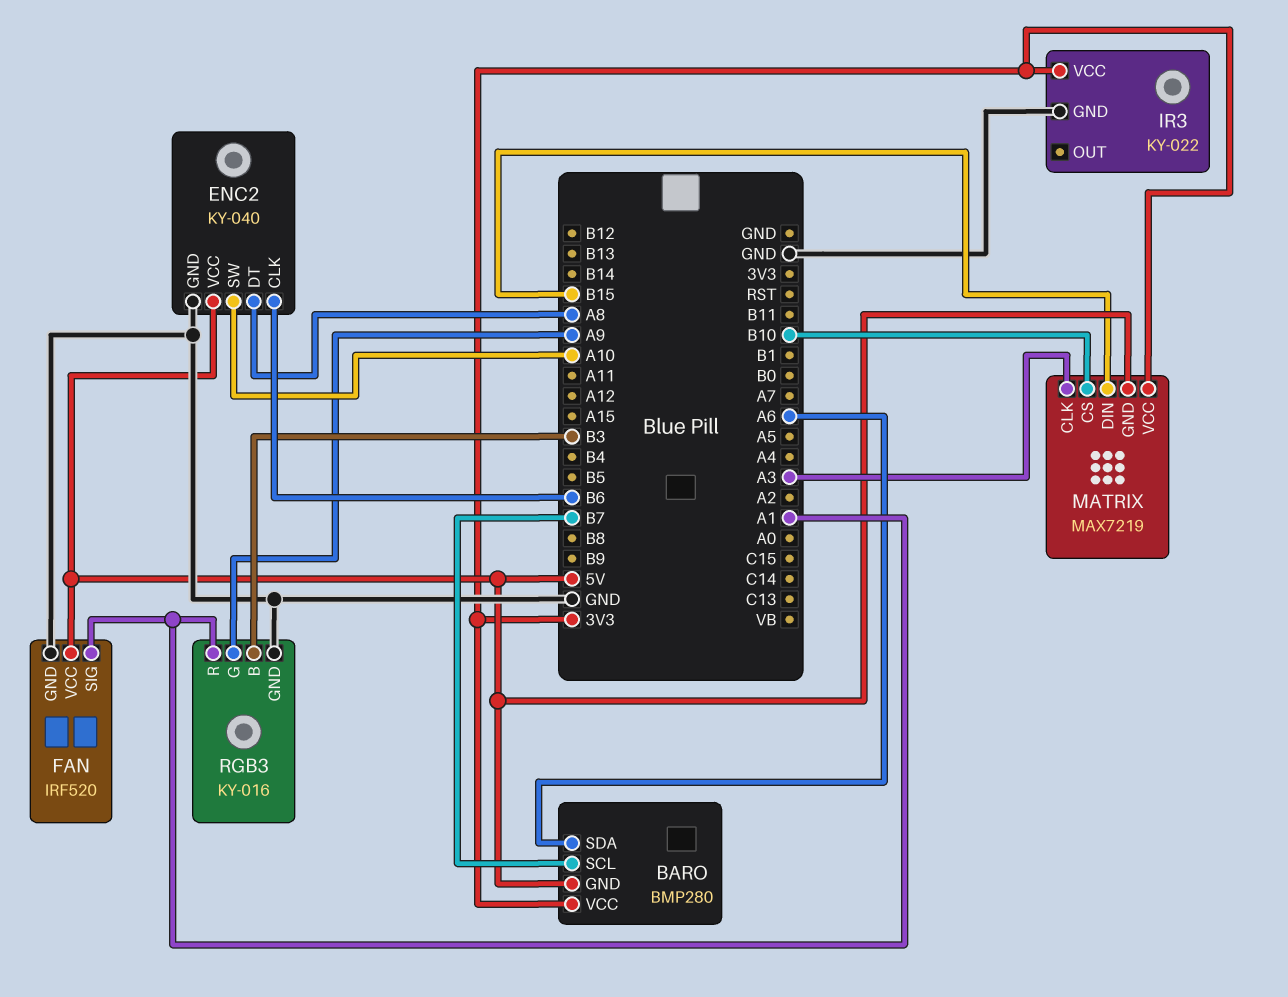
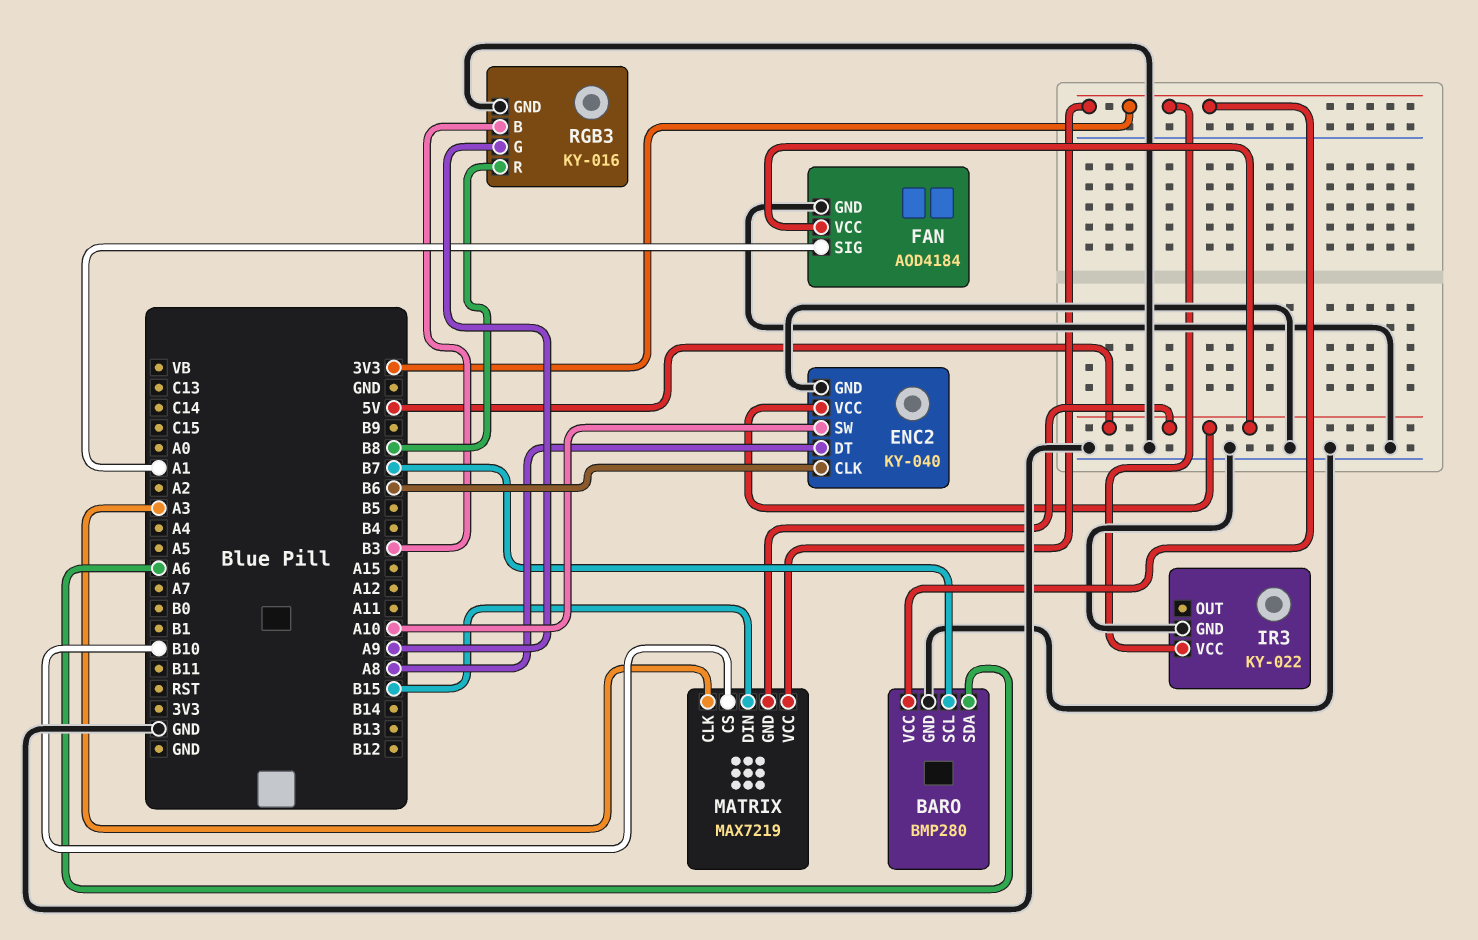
BARO pin GND: 5V -> GND
FAN: IRF520 -> AOD4184
RGB3 pin R: A1 -> B8

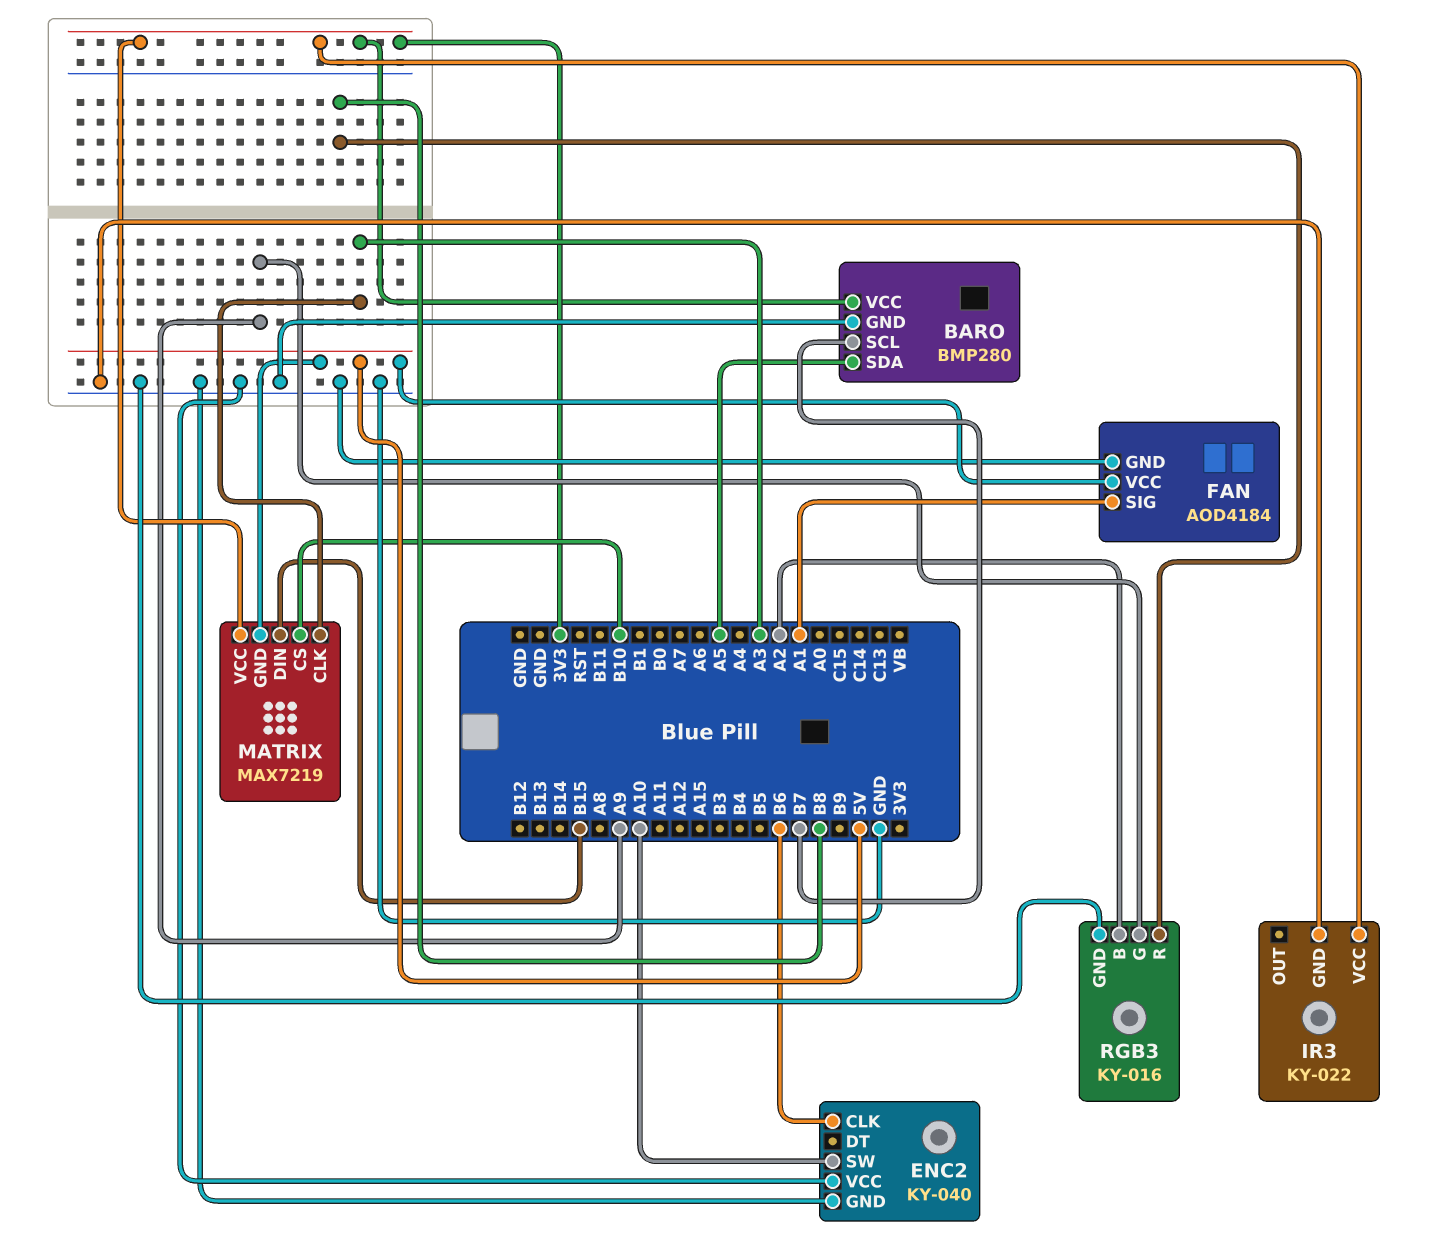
BARO pin SDA: A6 -> A5
ENC2 pin DT: A8 -> none
ENC2 pin VCC: 5V -> GND
RGB3 pin B: B3 -> A2

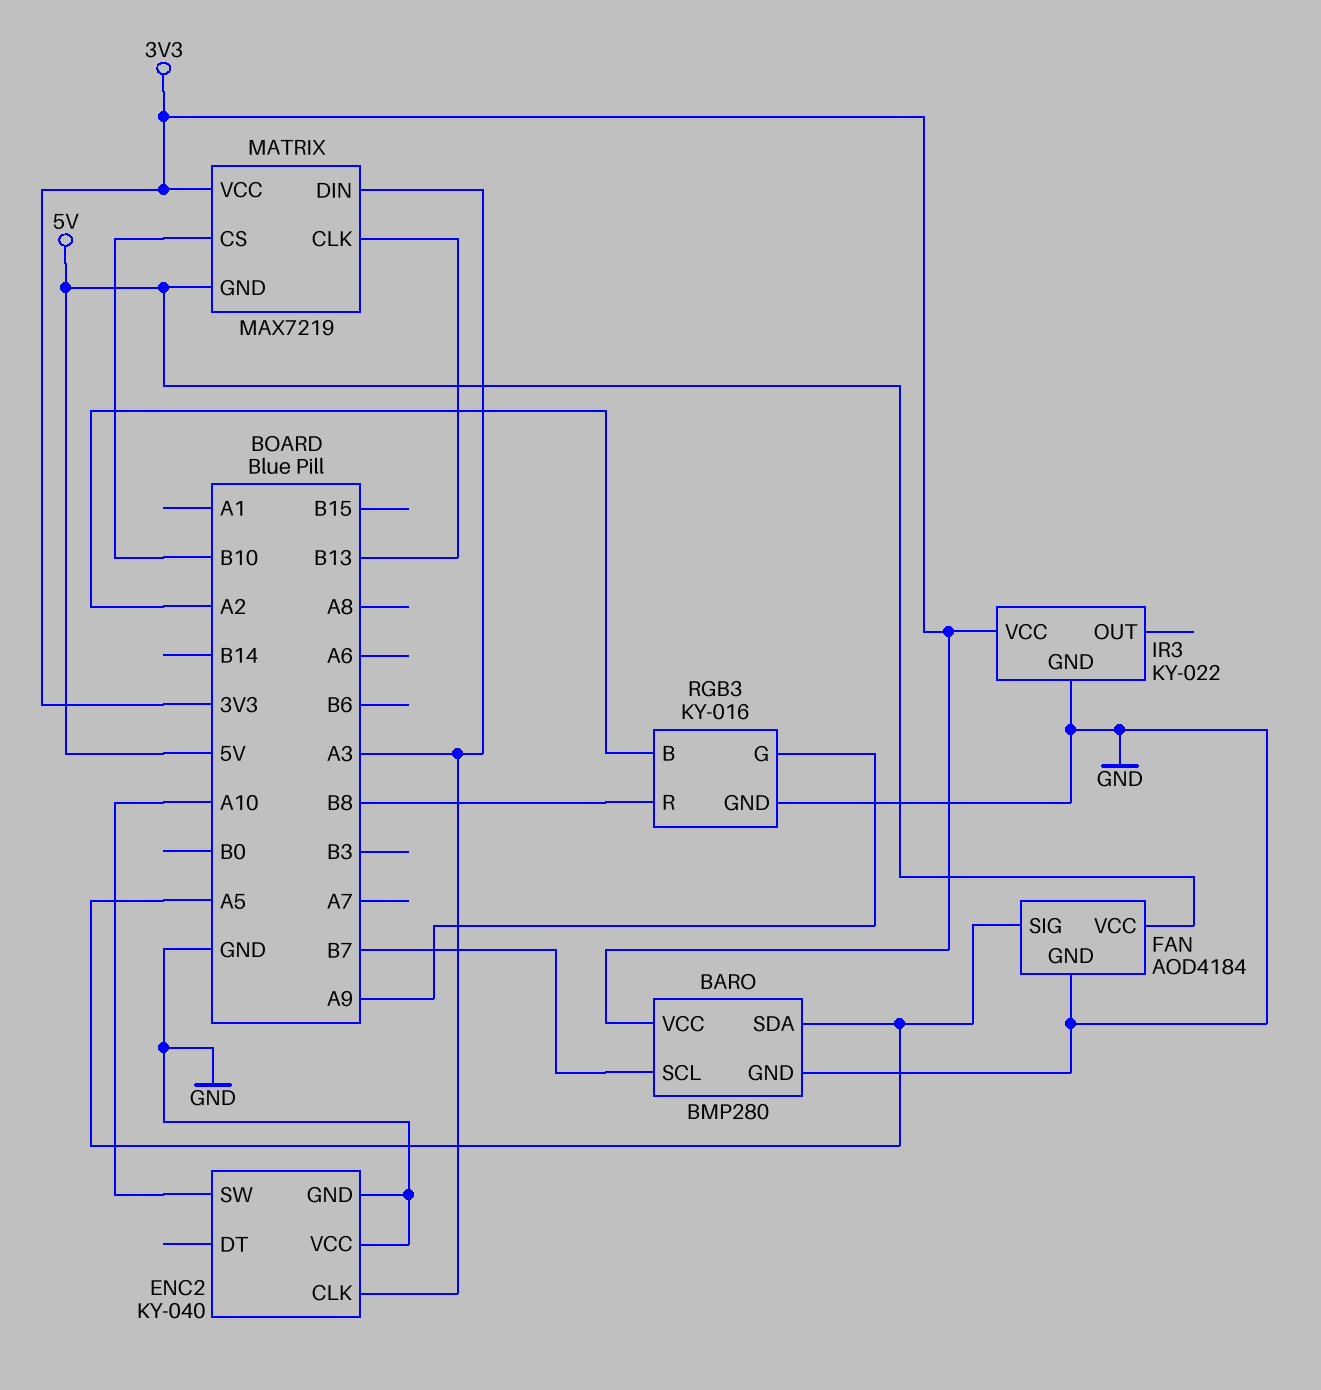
ENC2 pin CLK: B6 -> A3
FAN pin SIG: A1 -> A5
MATRIX pin CLK: A3 -> B13
MATRIX pin DIN: B15 -> A3

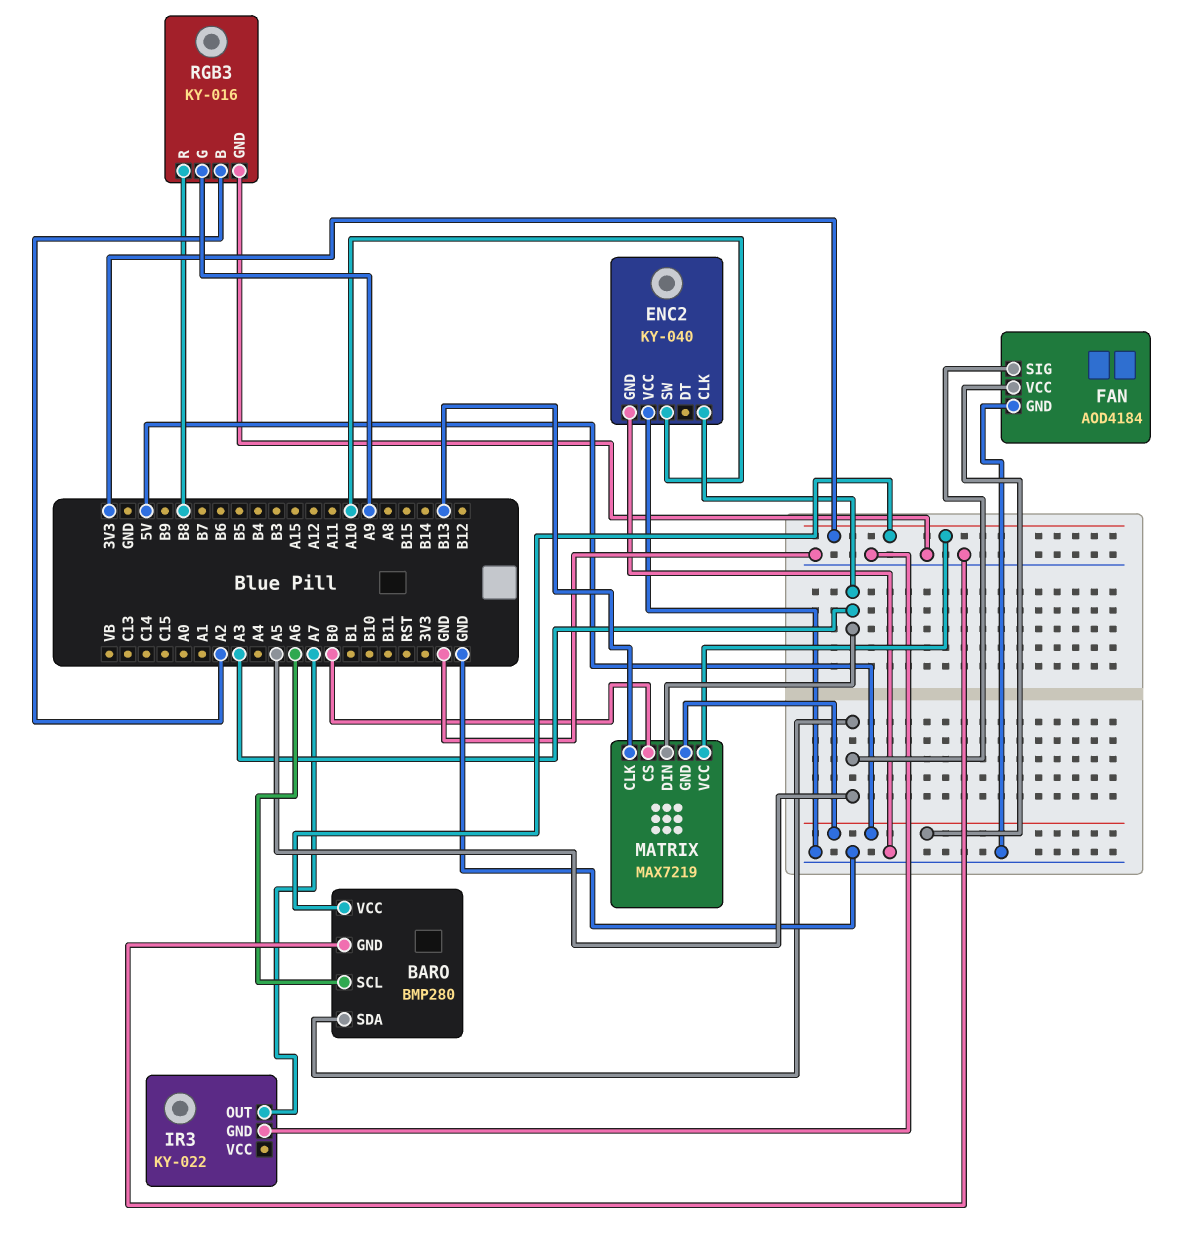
BARO pin SCL: B7 -> A6
IR3 pin OUT: none -> A7
IR3 pin VCC: 3V3 -> none
MATRIX pin CS: B10 -> B0

